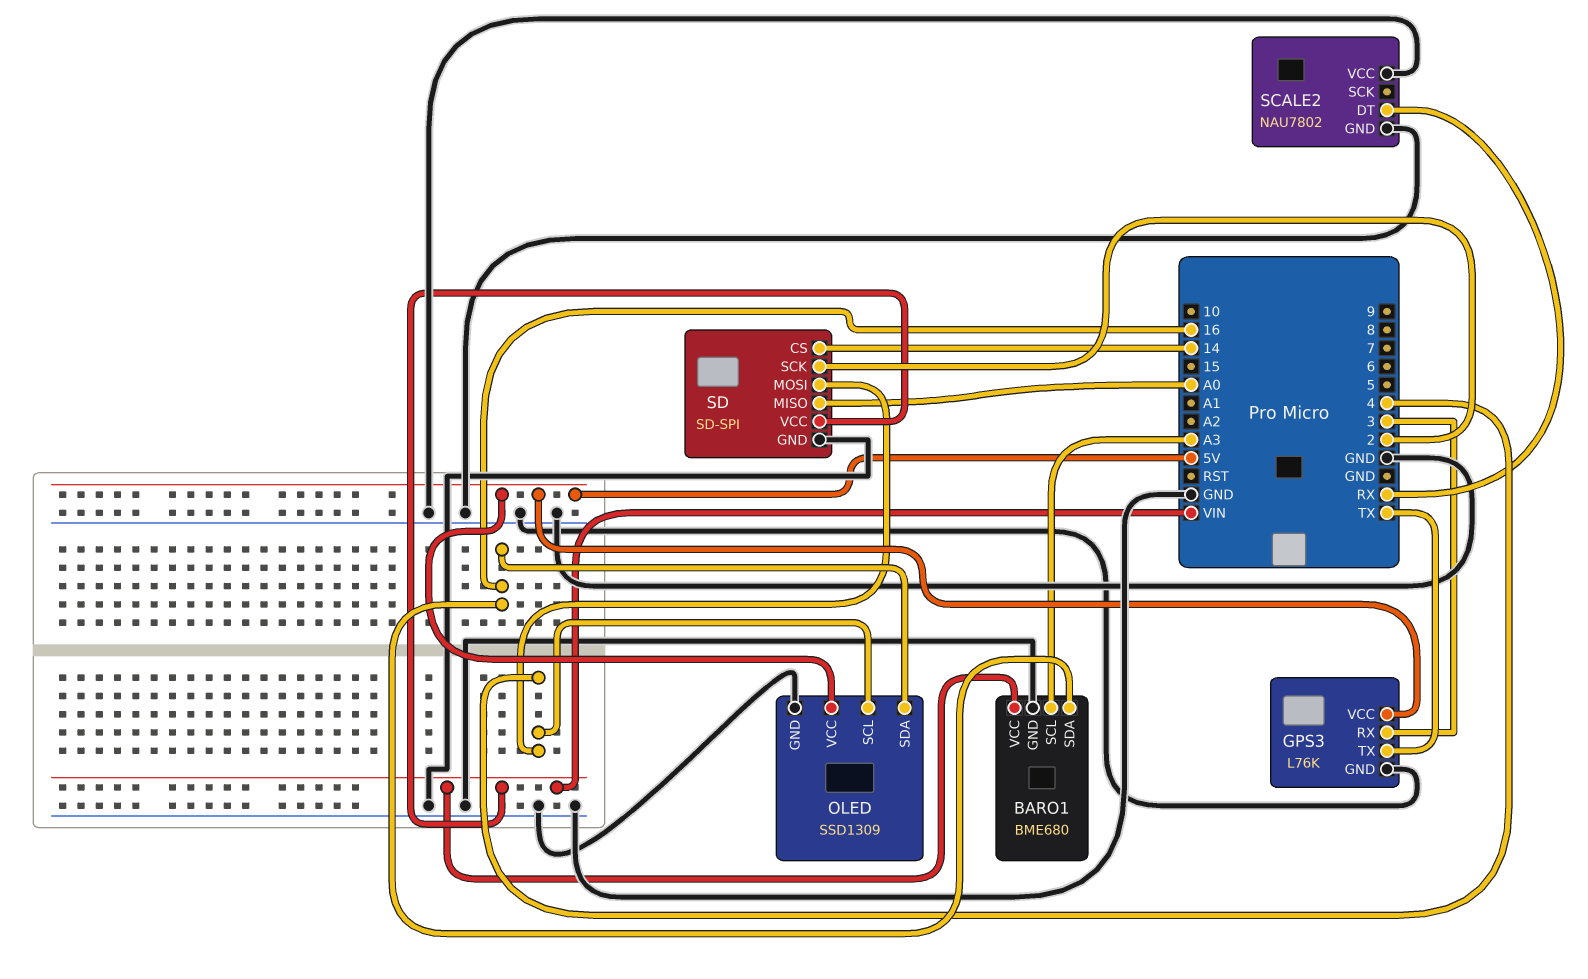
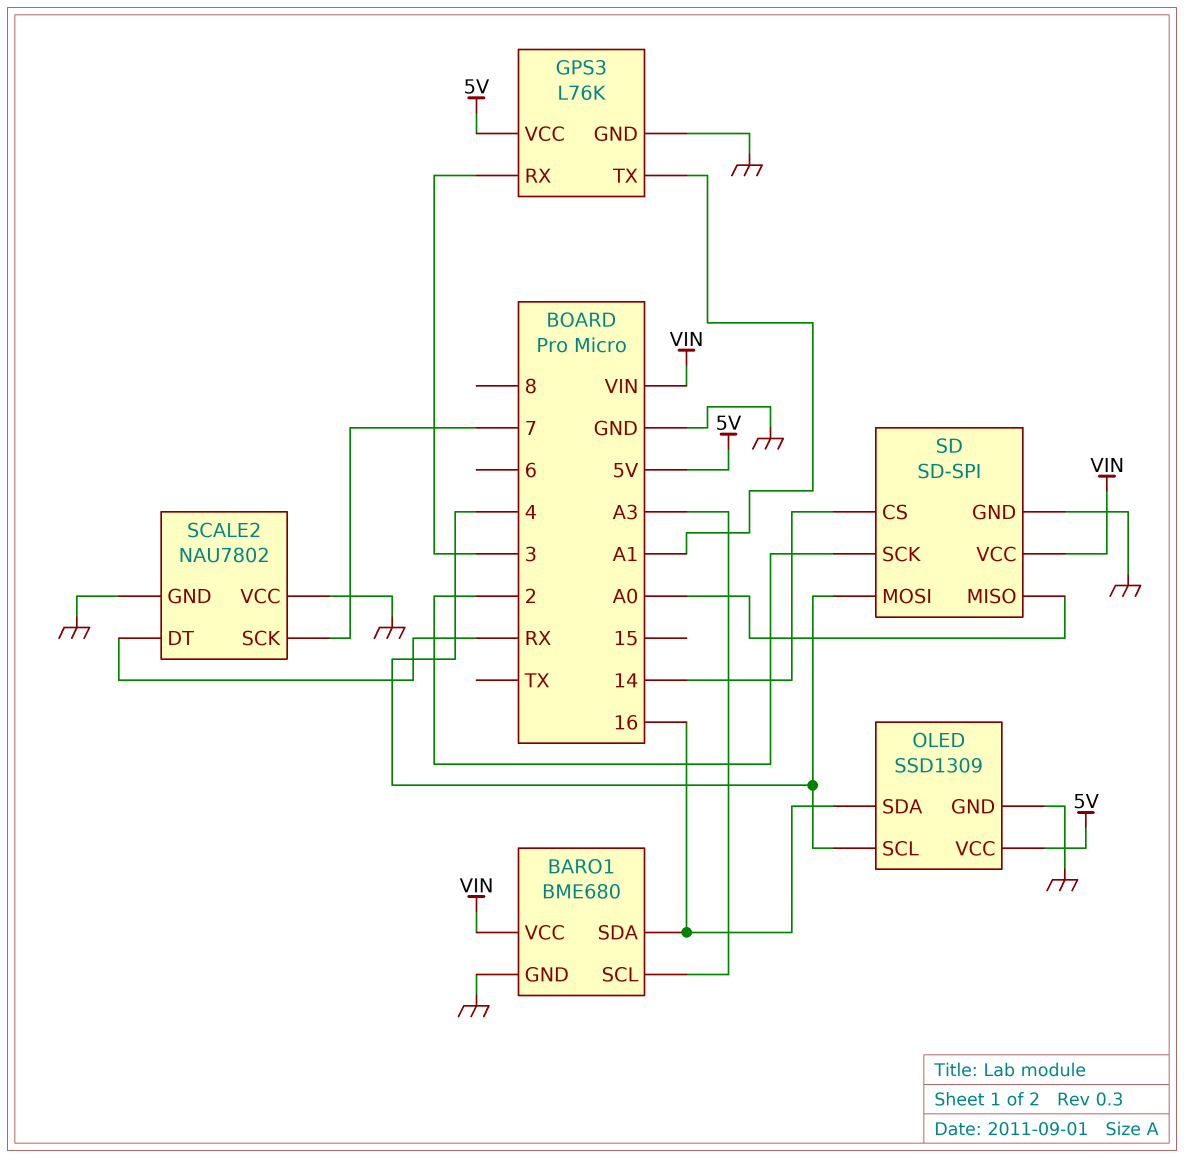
GPS3 pin TX: TX -> A1
SCALE2 pin SCK: none -> 7

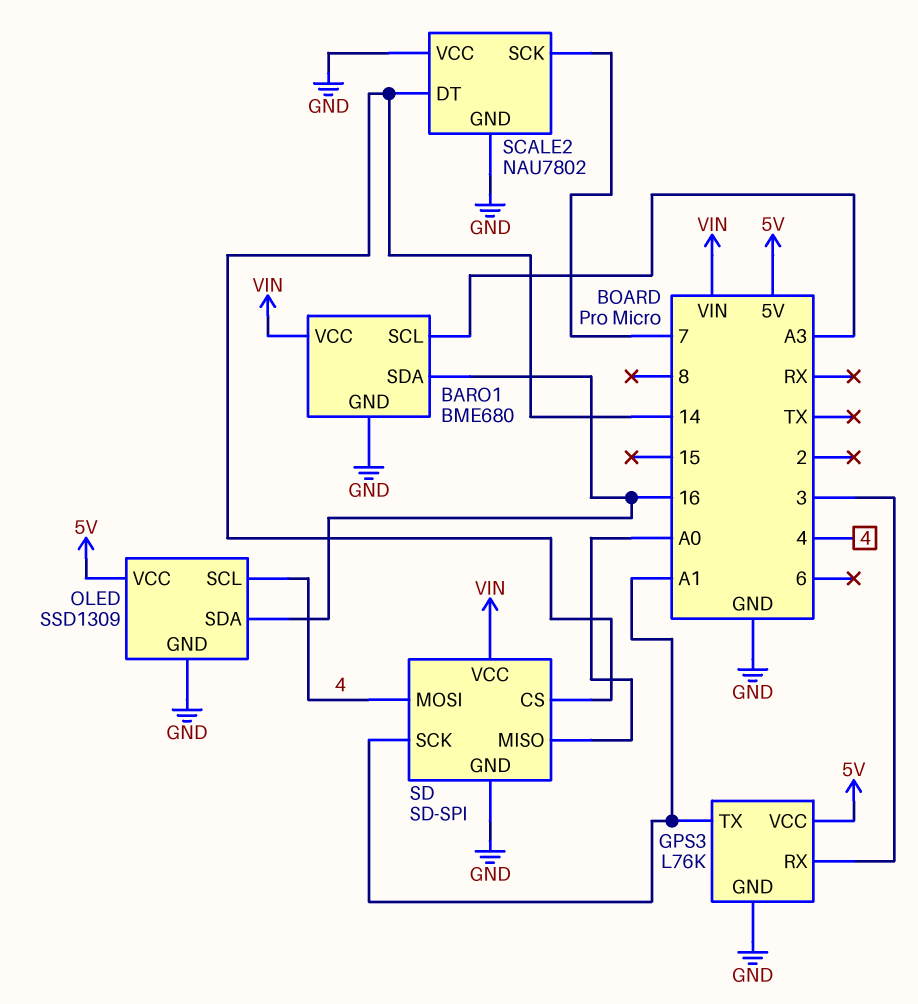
SCALE2 pin DT: RX -> 14
SD pin SCK: 2 -> A1

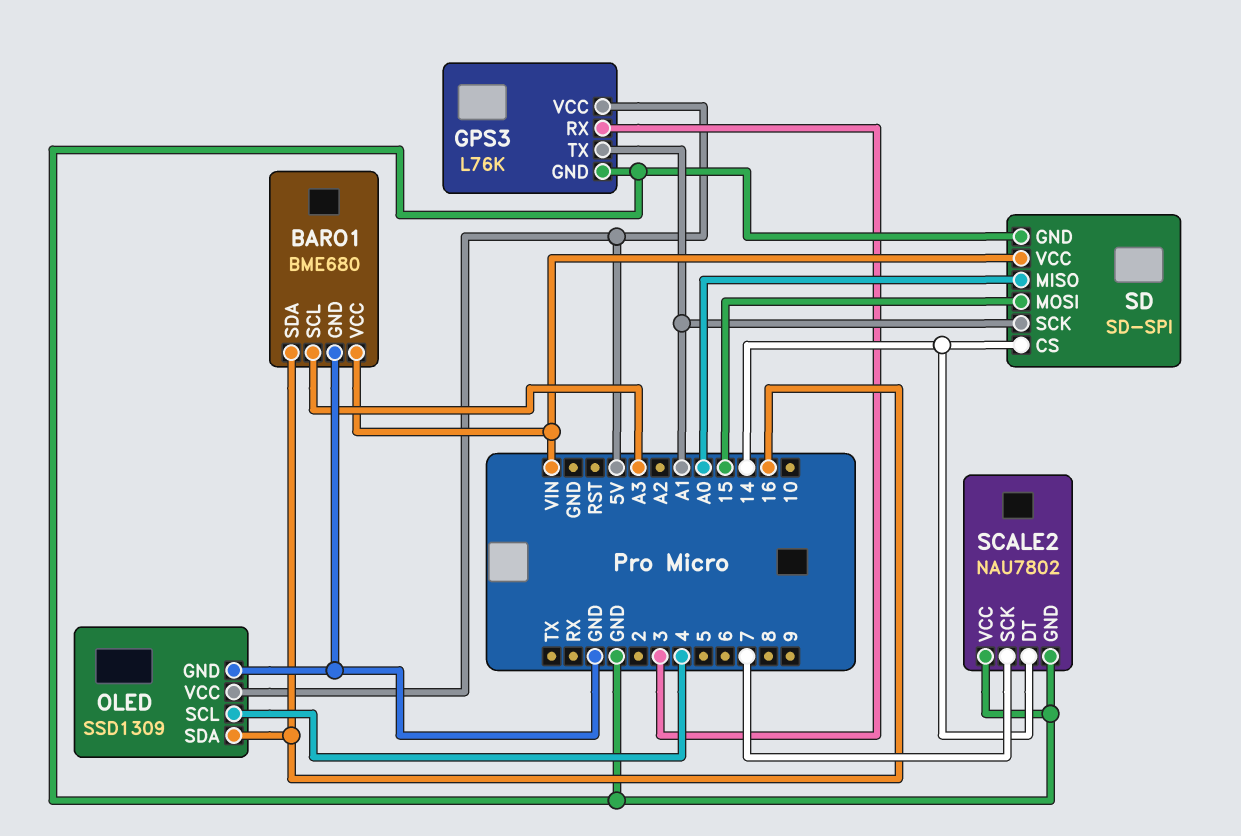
SD pin MOSI: 4 -> 15

